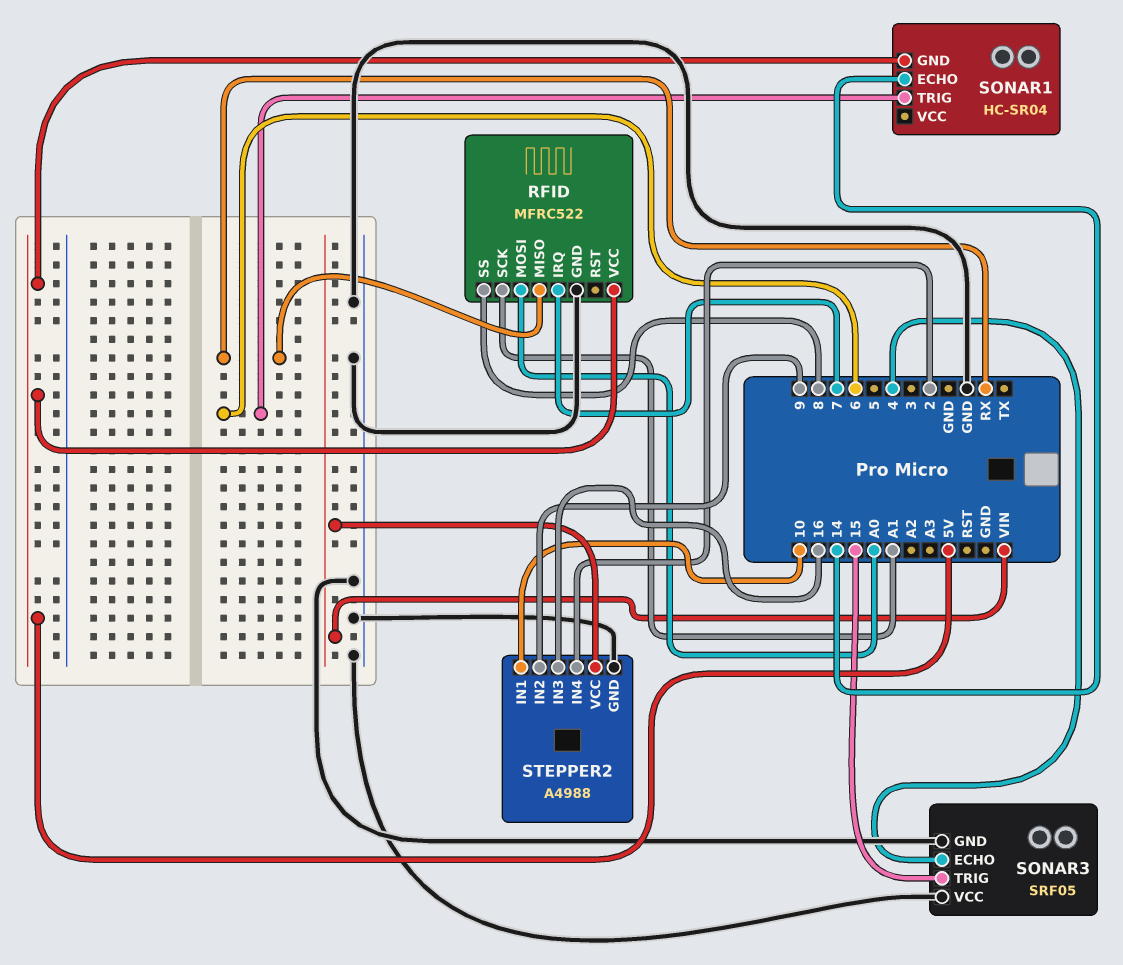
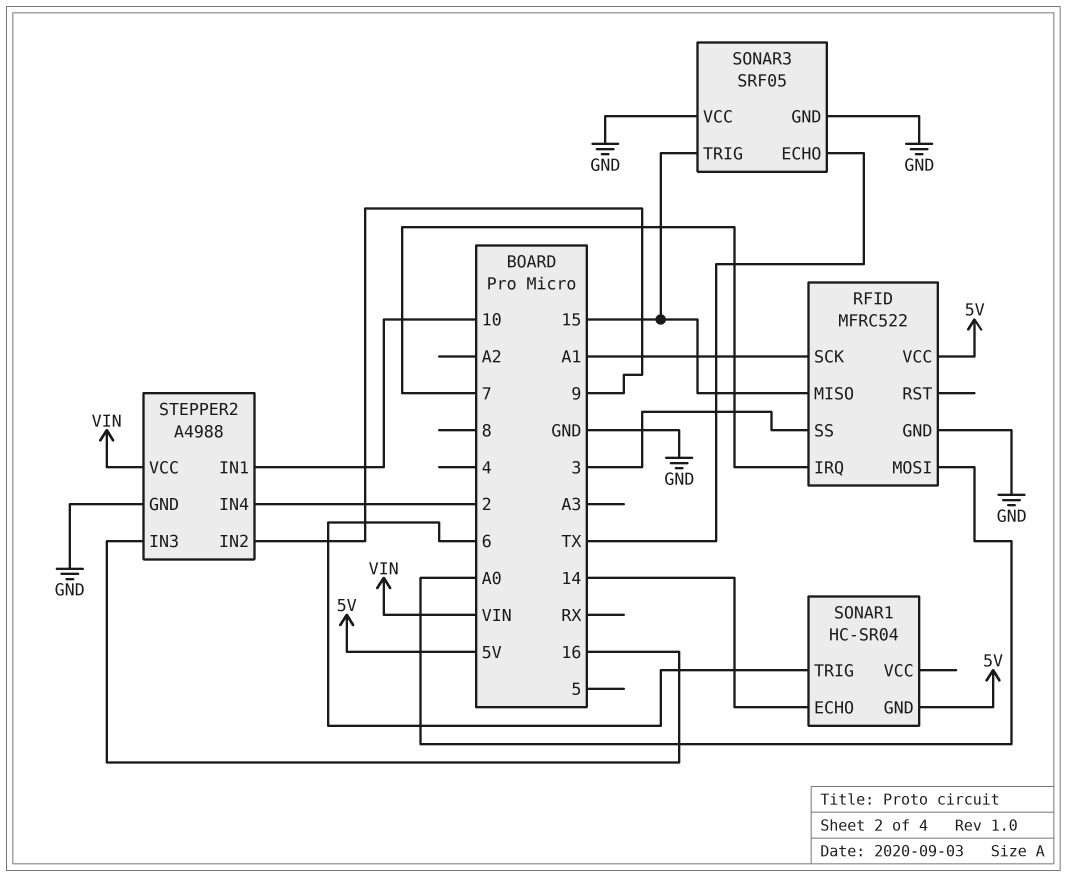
RFID pin MISO: RX -> 15
RFID pin SS: 8 -> 3
SONAR3 pin ECHO: 4 -> TX

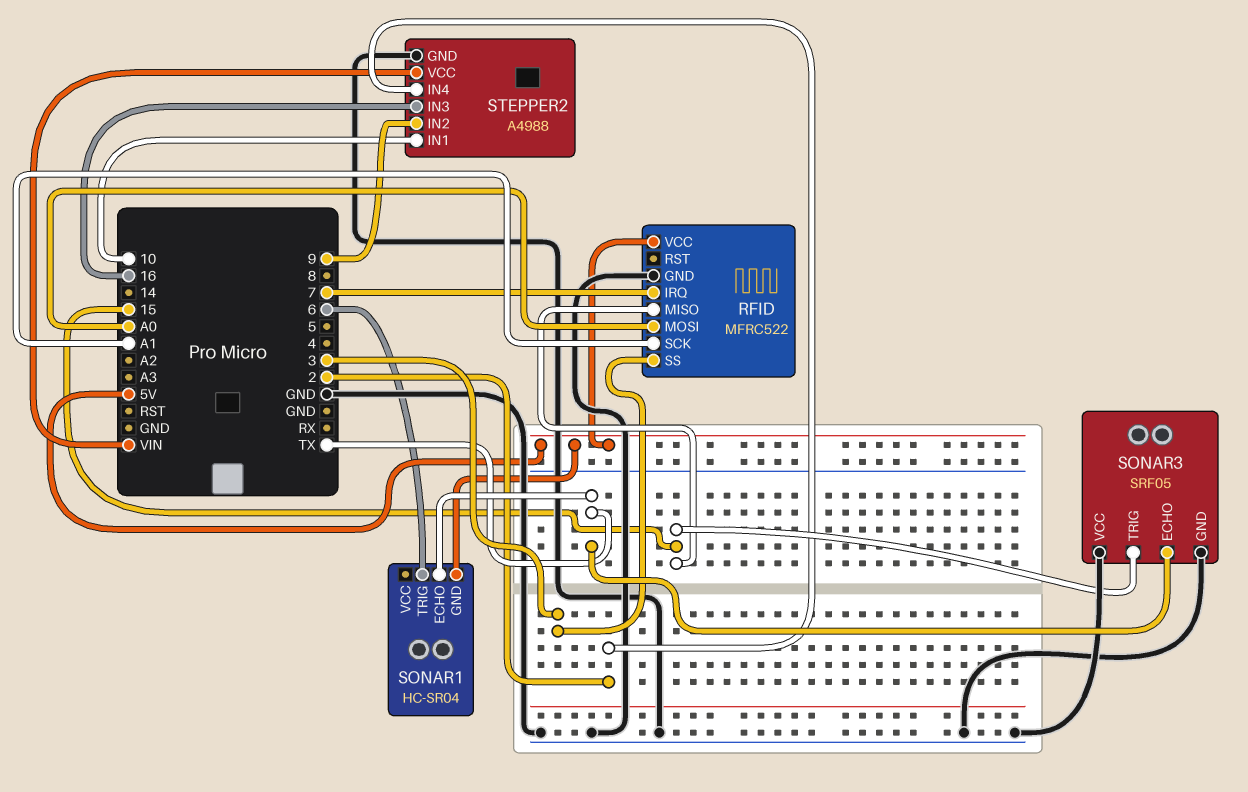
SONAR1 pin ECHO: 14 -> TX

